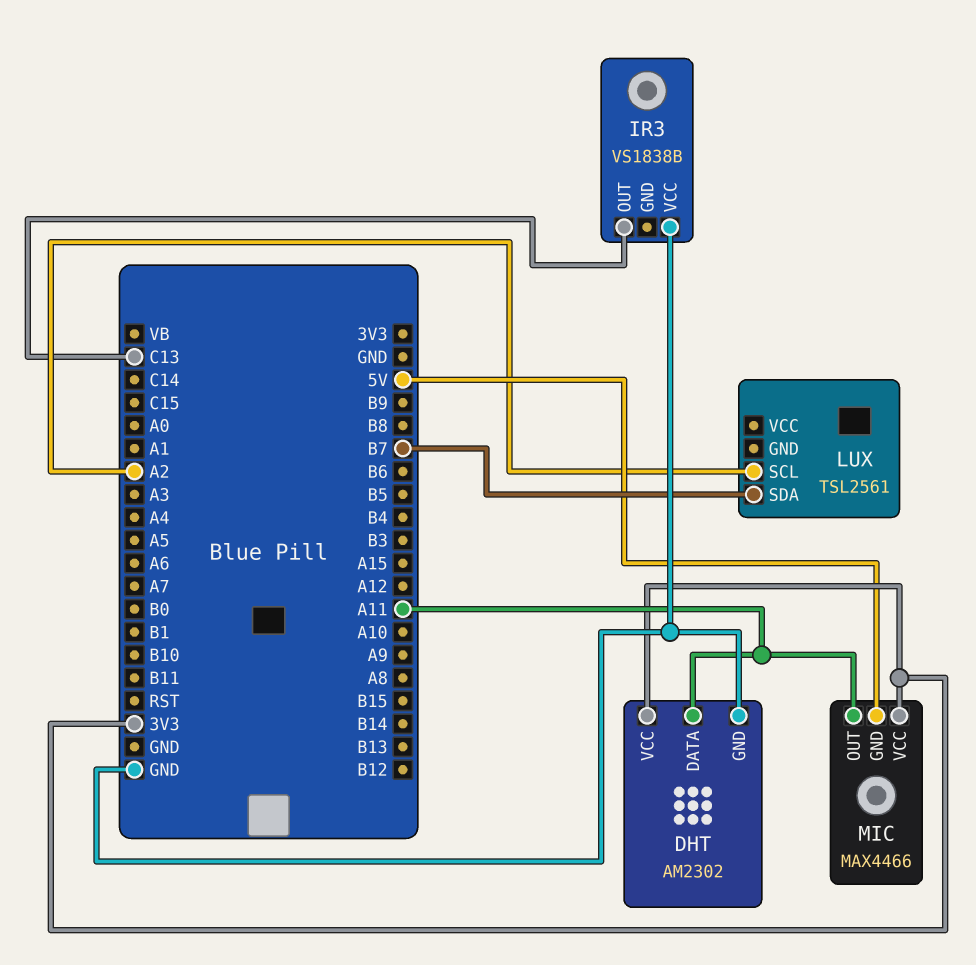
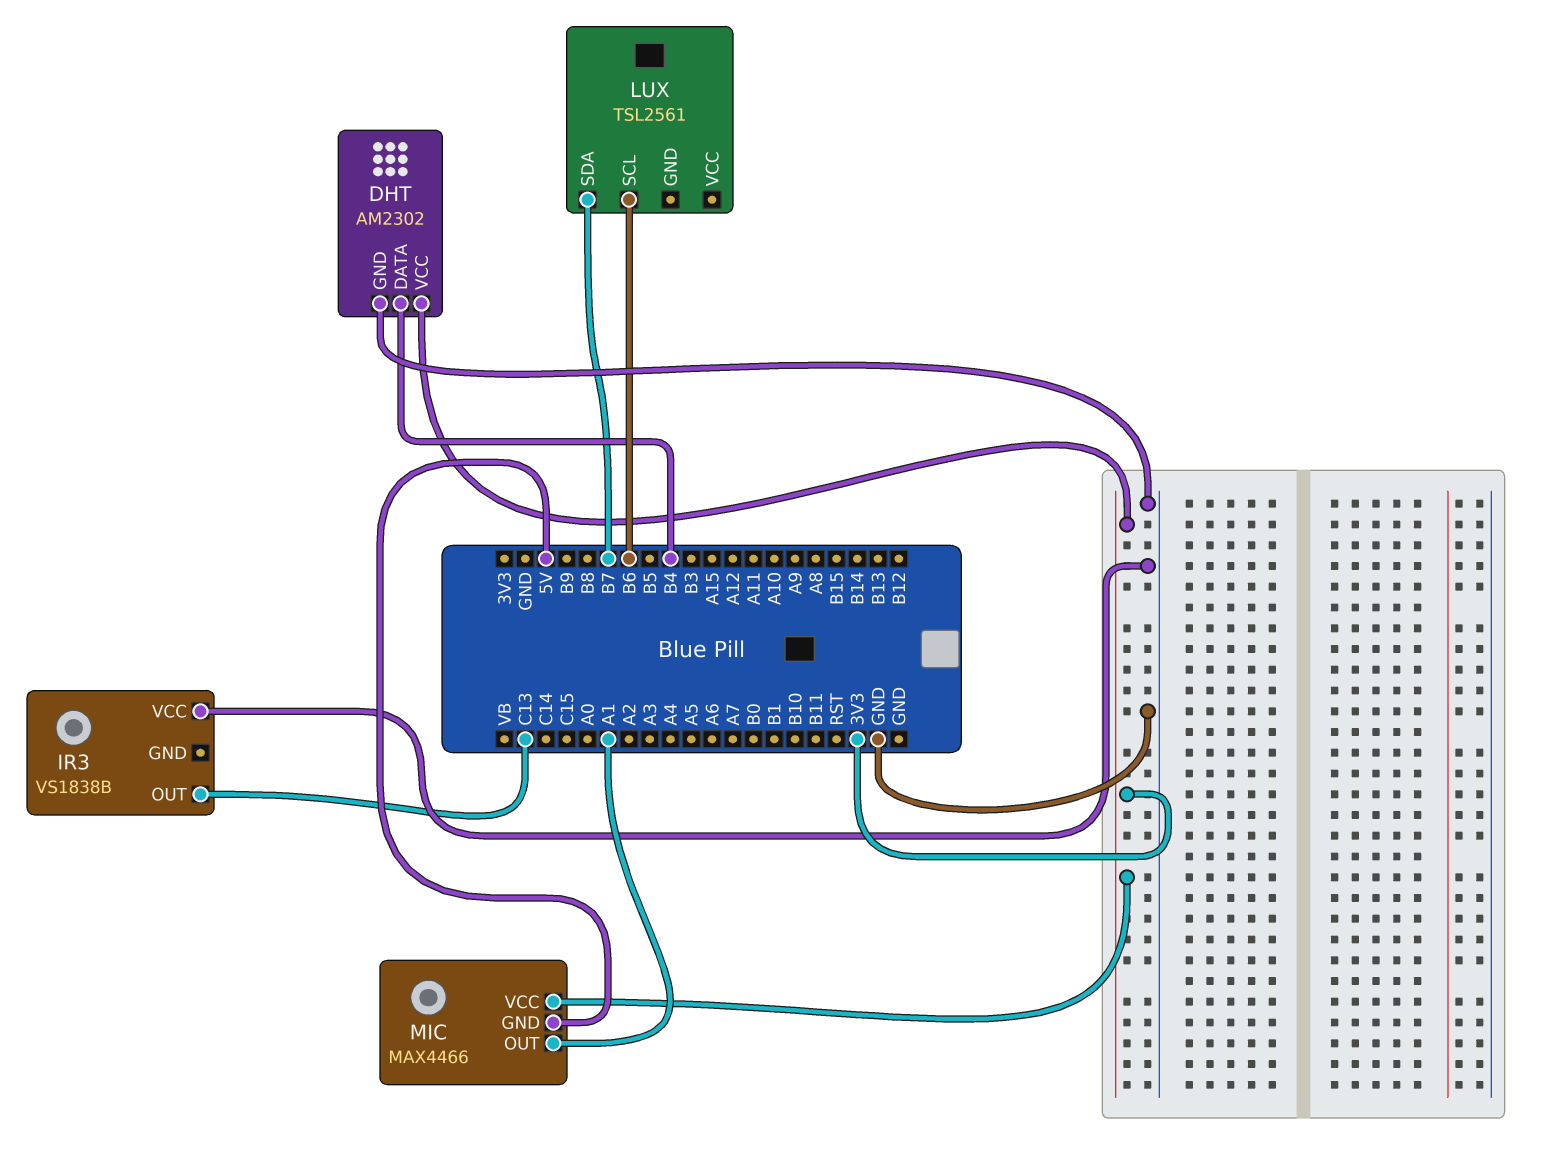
DHT pin DATA: A11 -> B4
LUX pin SCL: A2 -> B6
MIC pin OUT: A11 -> A1

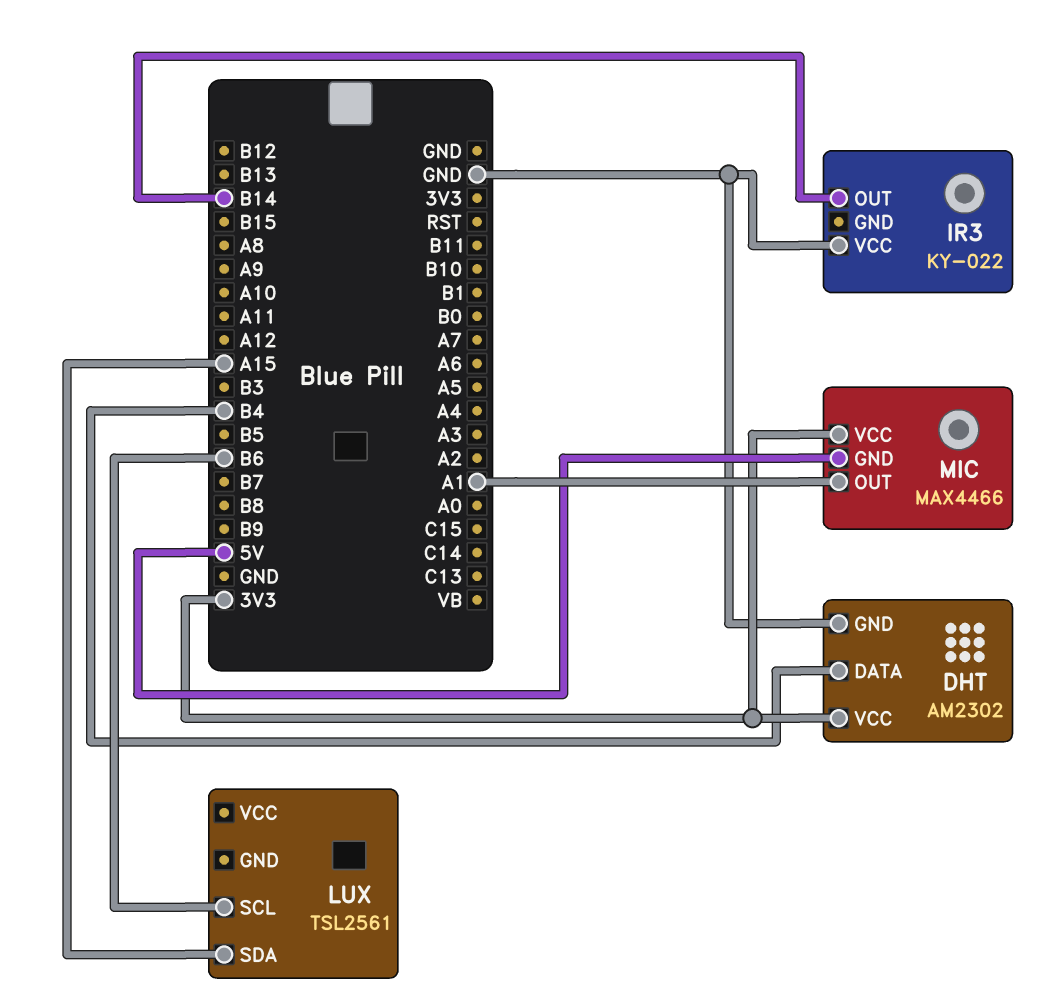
IR3: VS1838B -> KY-022
IR3 pin OUT: C13 -> B14
LUX pin SDA: B7 -> A15

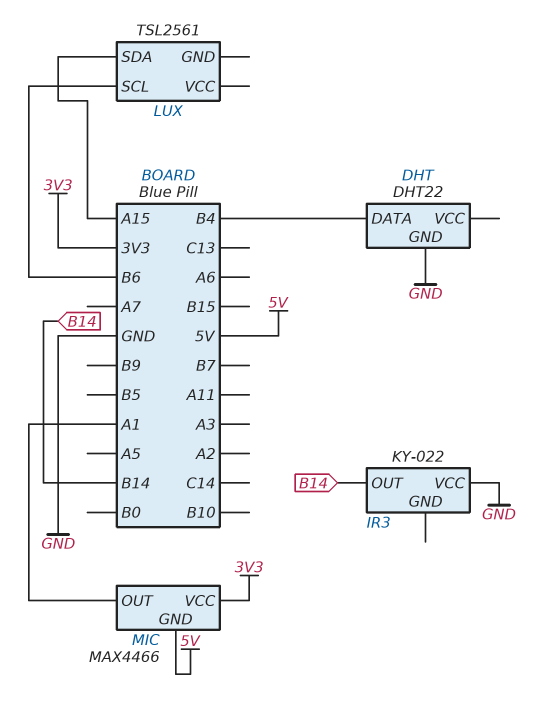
DHT: AM2302 -> DHT22
DHT pin VCC: 3V3 -> none

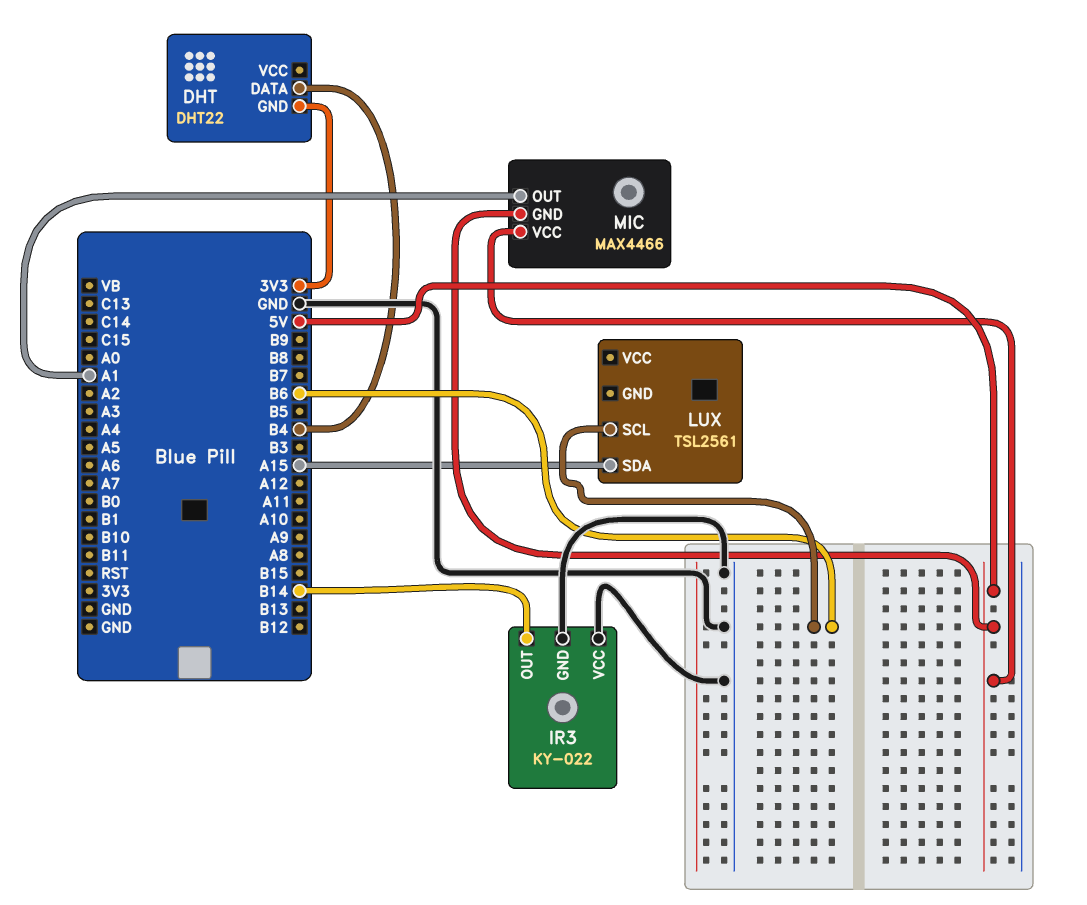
DHT pin GND: GND -> 3V3
IR3 pin GND: none -> GND
MIC pin VCC: 3V3 -> 5V

